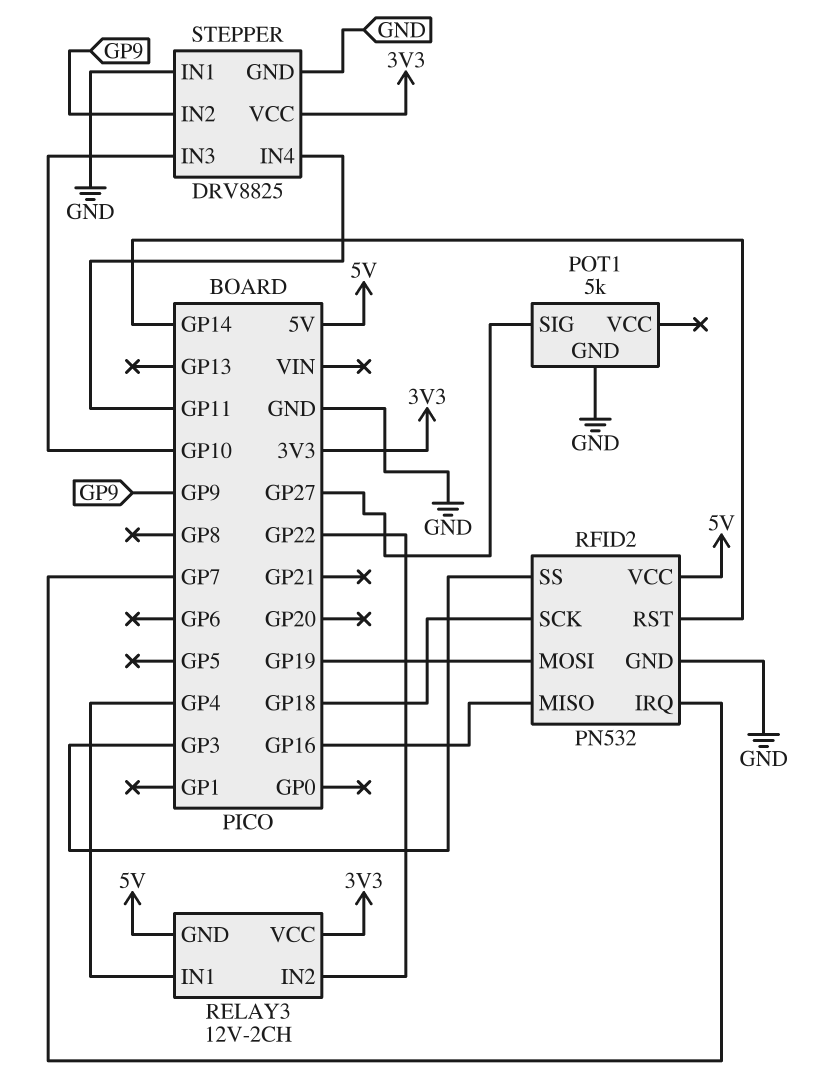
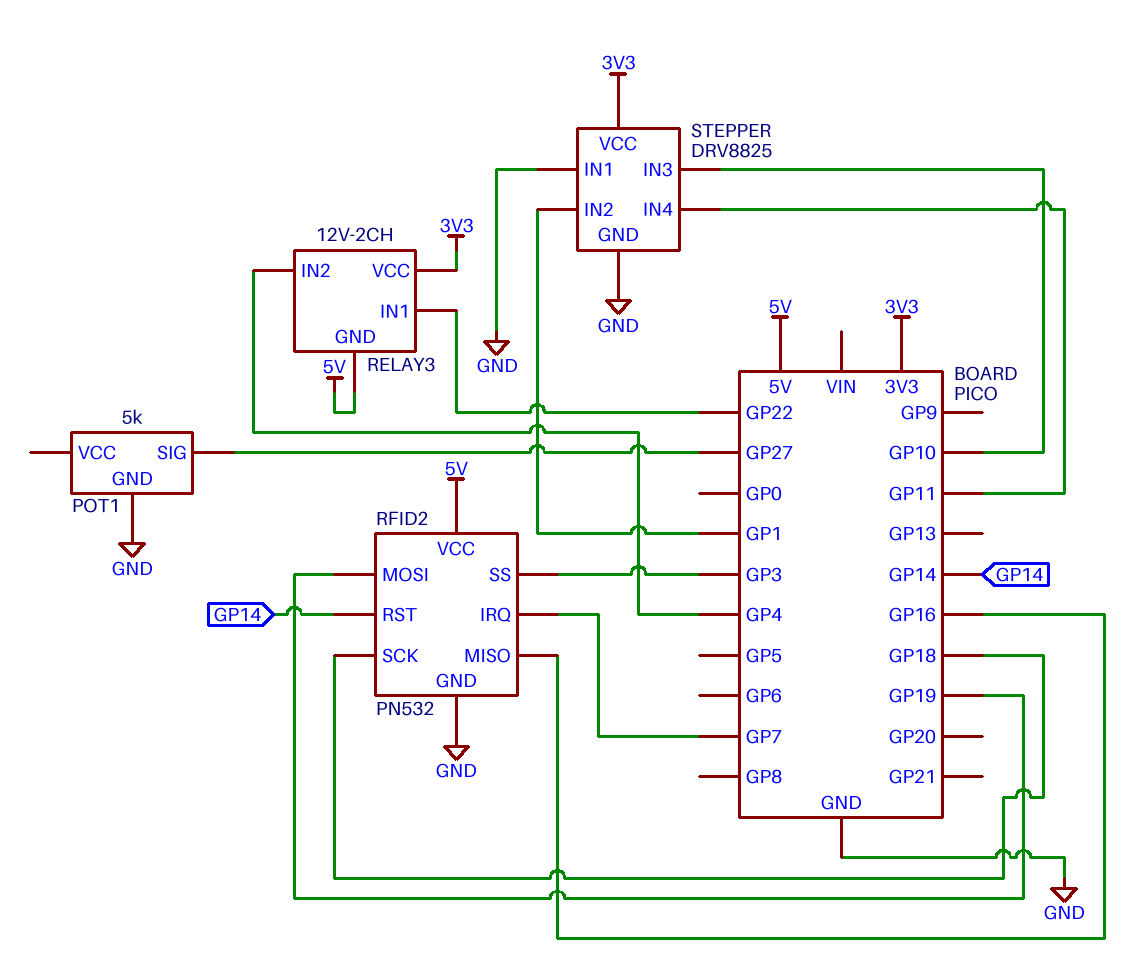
RELAY3 pin IN1: GP4 -> GP22
RELAY3 pin IN2: GP22 -> GP4
STEPPER pin IN2: GP9 -> GP1

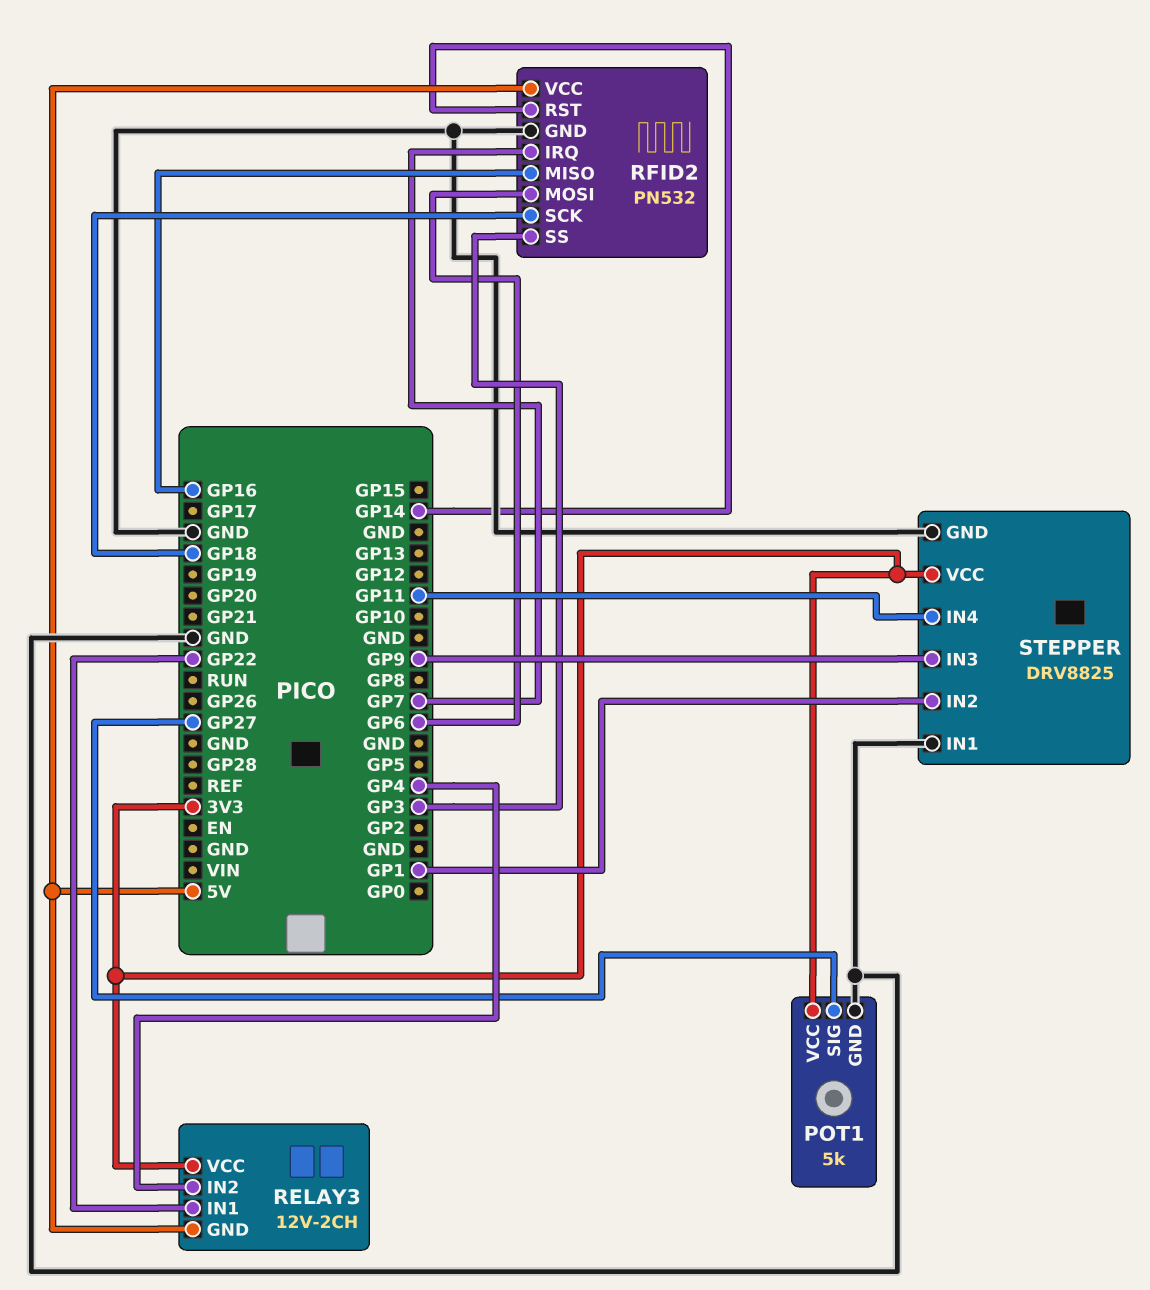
POT1 pin VCC: none -> 3V3
RFID2 pin MOSI: GP19 -> GP6
STEPPER pin IN3: GP10 -> GP9

